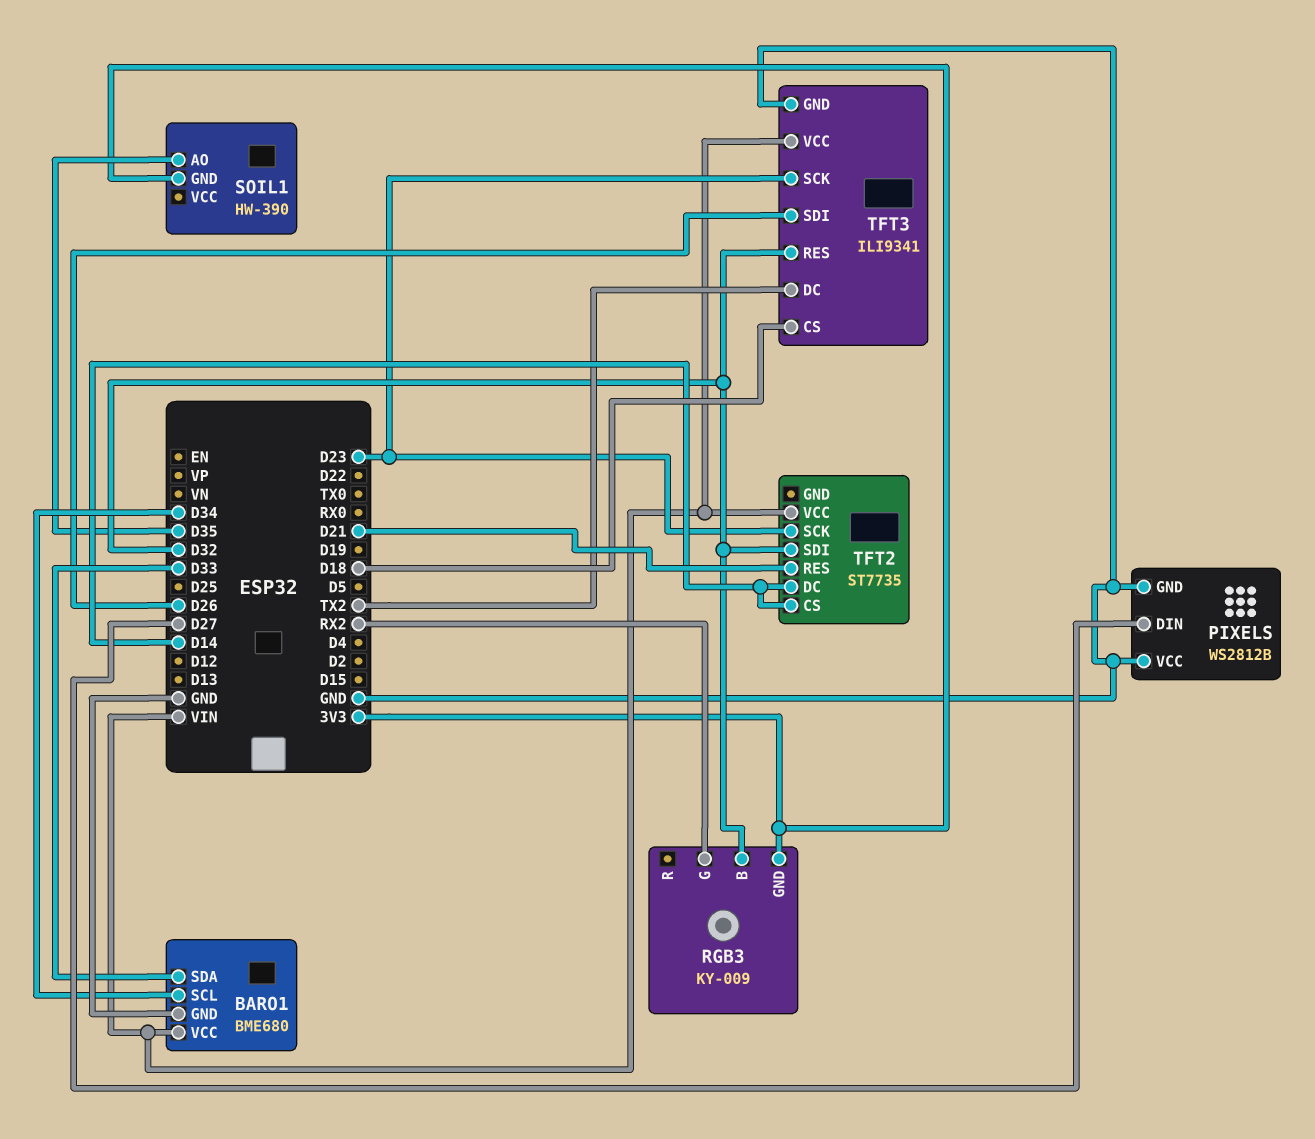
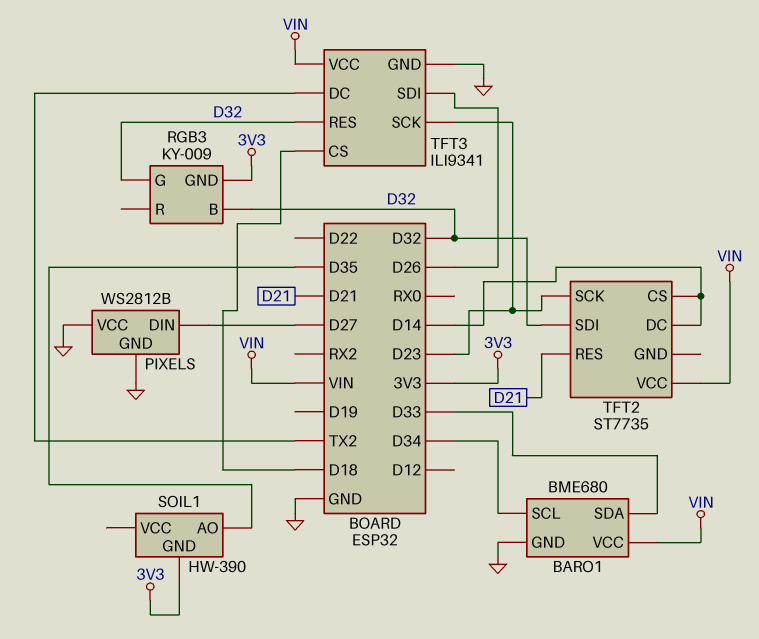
RGB3 pin G: RX2 -> D32

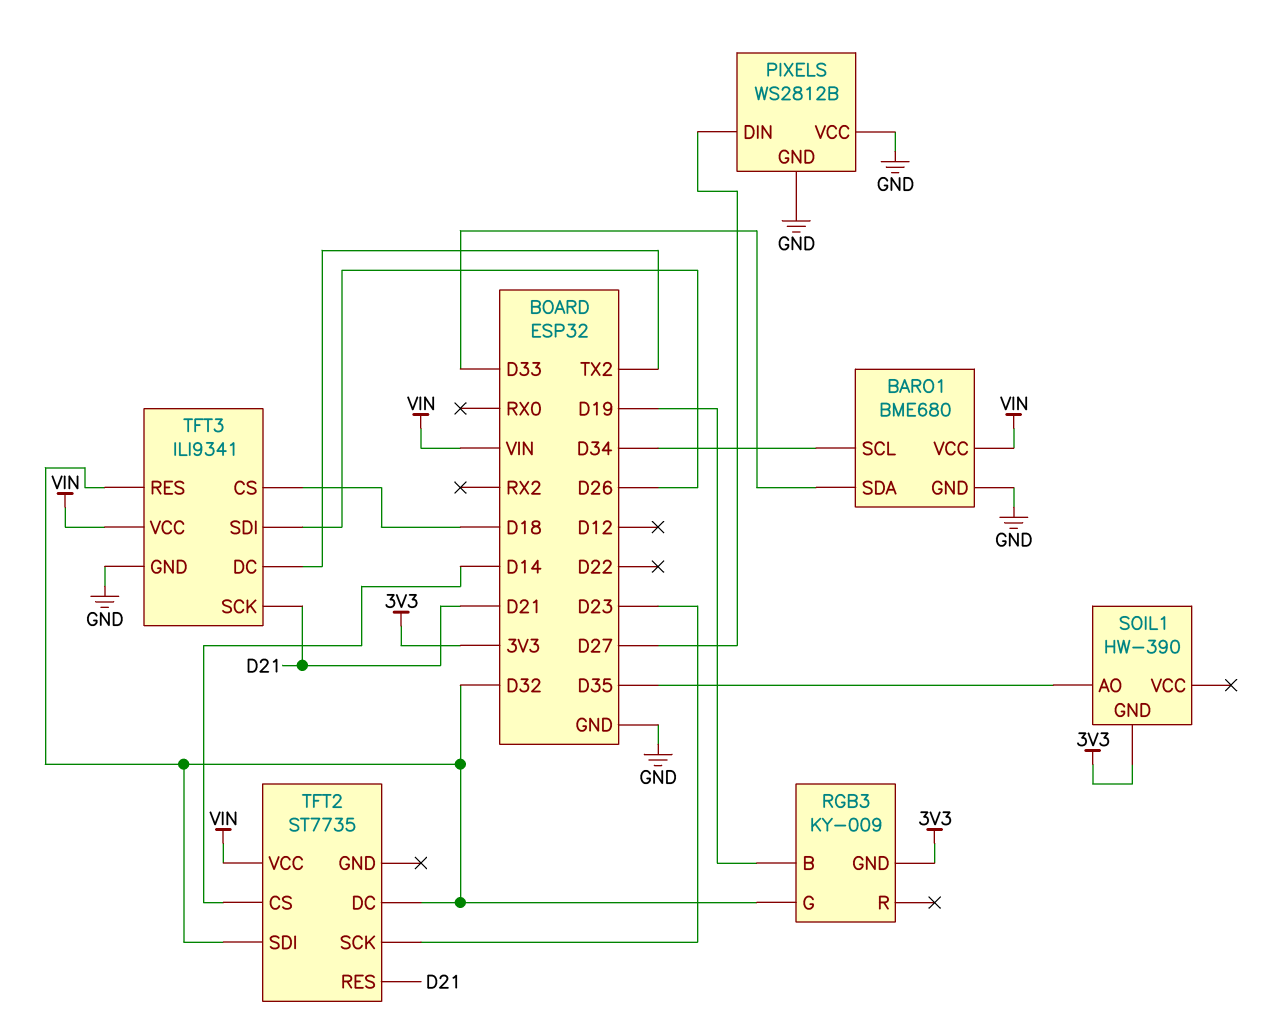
RGB3 pin B: D32 -> D19
TFT2 pin DC: D14 -> D32
TFT3 pin SCK: D23 -> D21

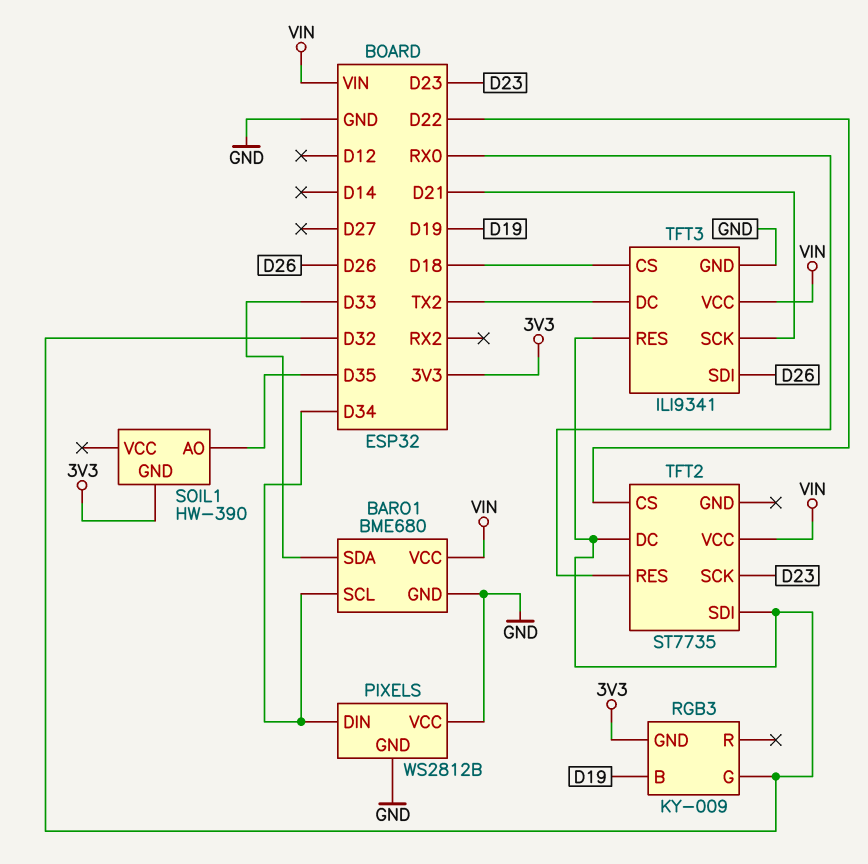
PIXELS pin DIN: D27 -> D34
TFT2 pin CS: D14 -> D22
TFT2 pin RES: D21 -> RX0

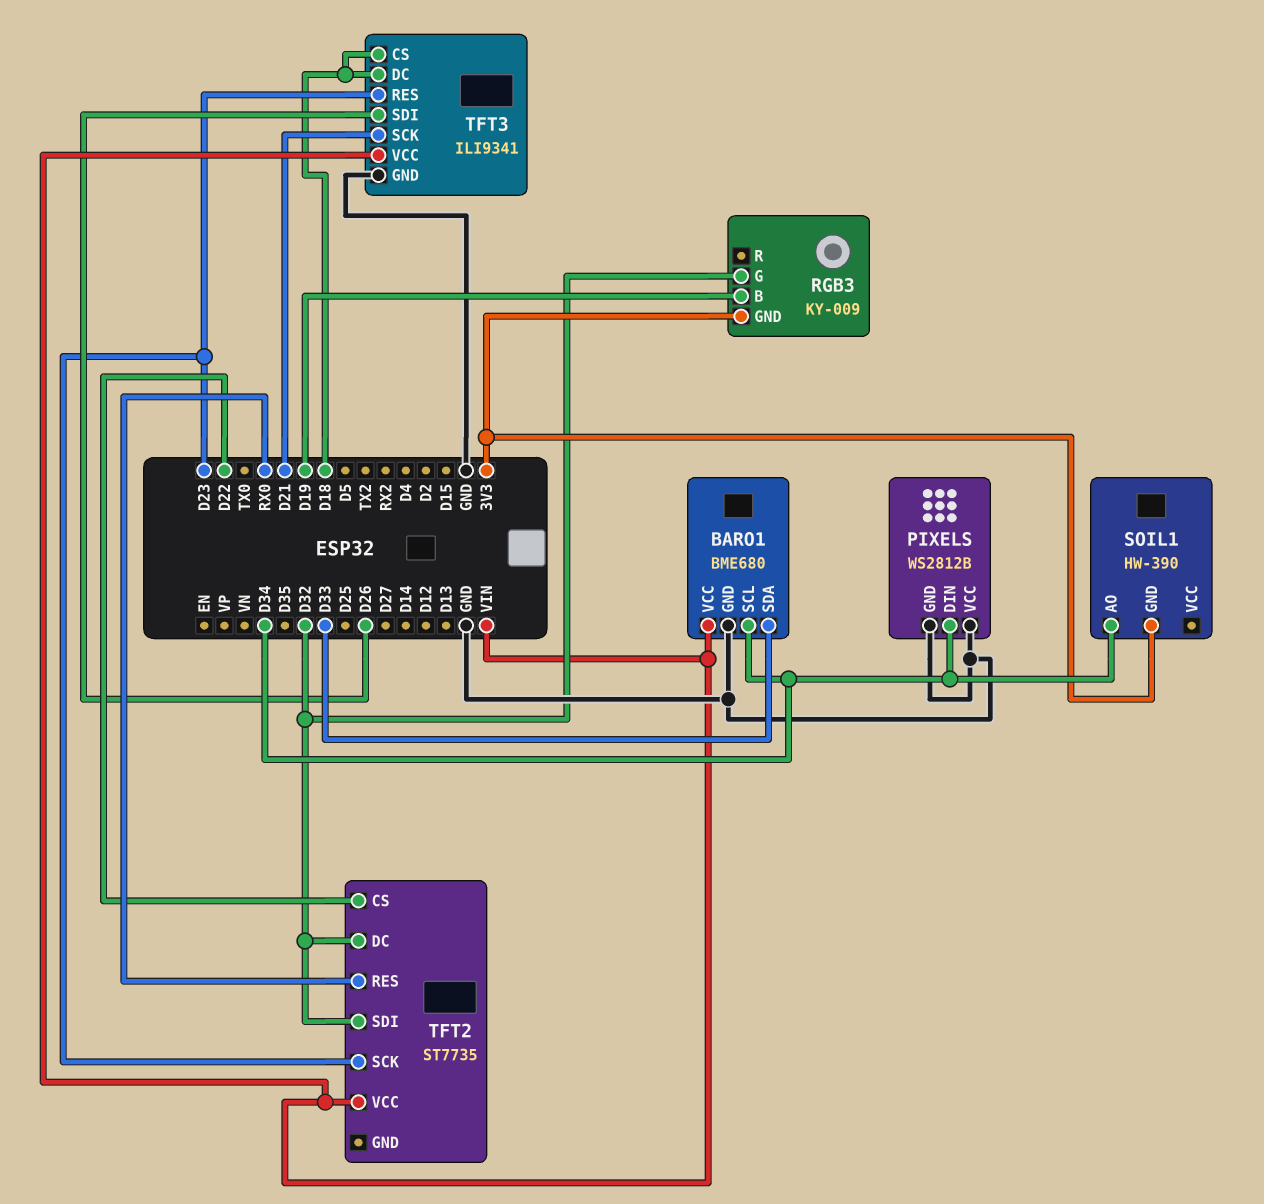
SOIL1 pin AO: D35 -> D34
TFT3 pin DC: TX2 -> D18
TFT3 pin RES: D32 -> D23

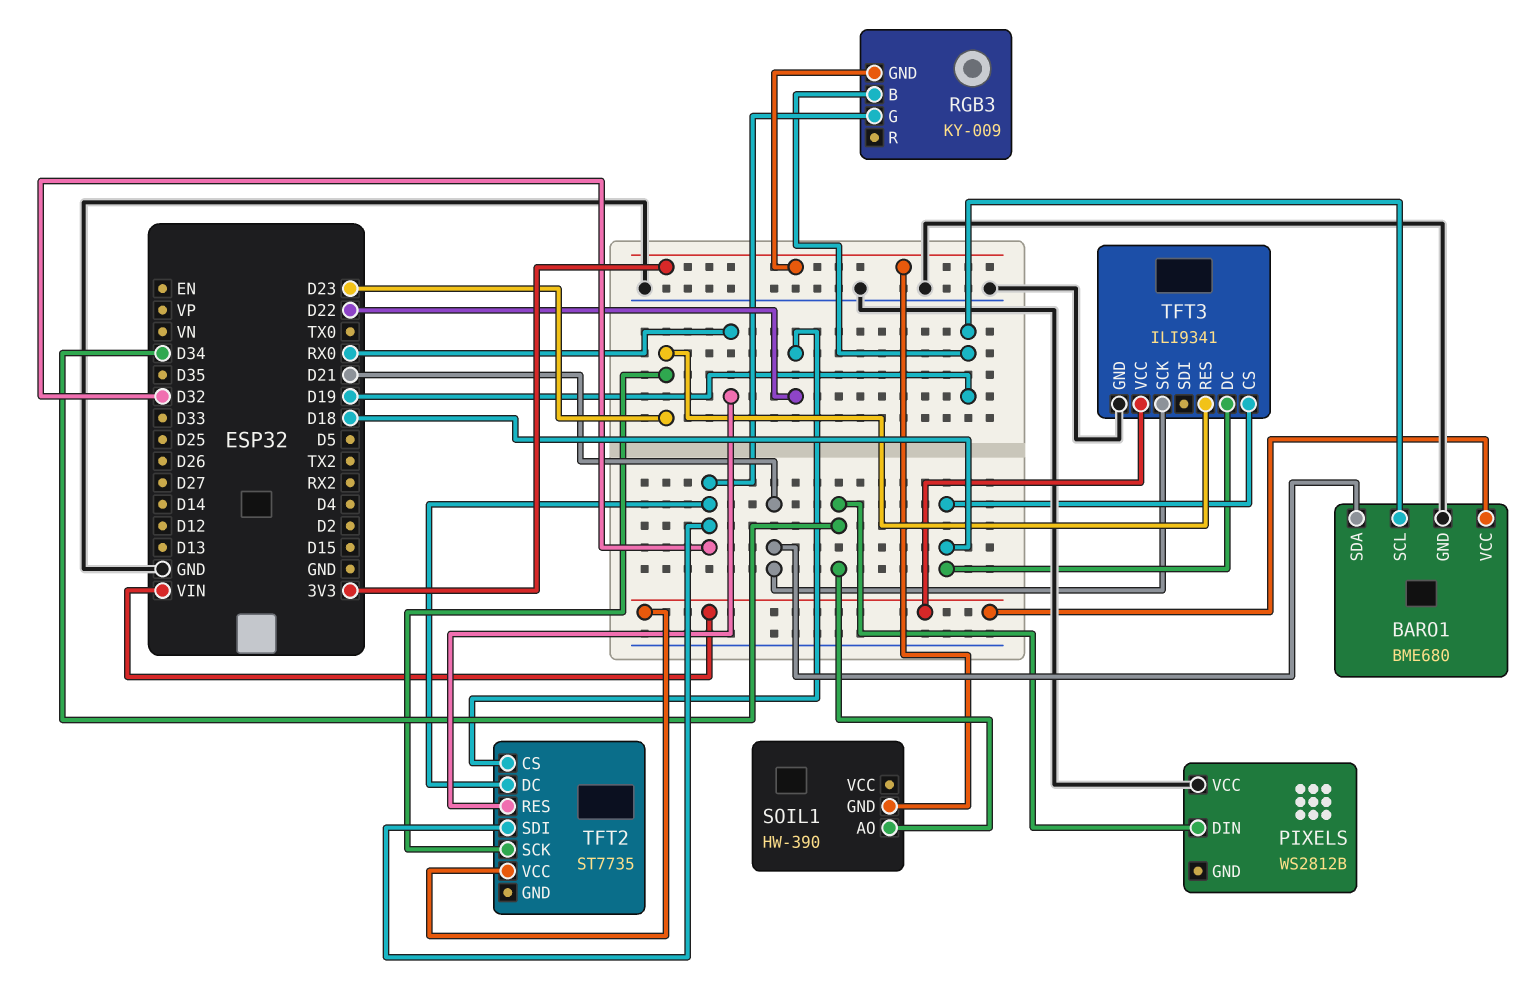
BARO1 pin SCL: D34 -> D19
BARO1 pin SDA: D33 -> D21
PIXELS pin GND: GND -> none
TFT3 pin SDI: D26 -> none

